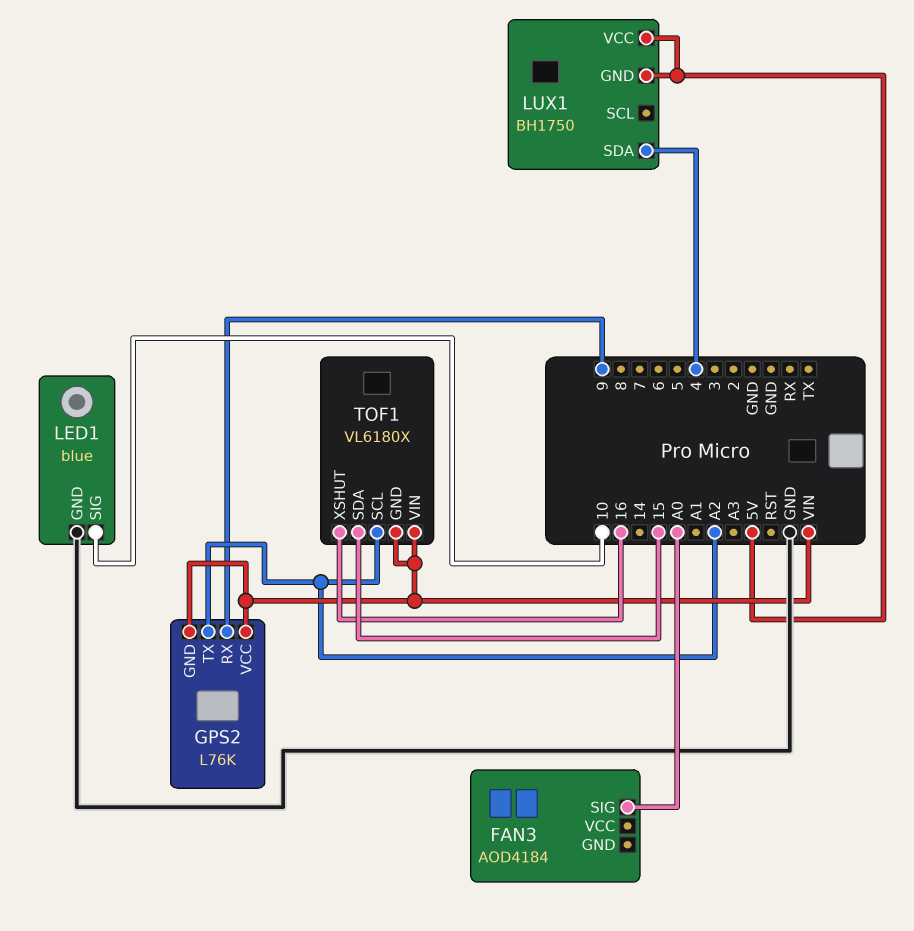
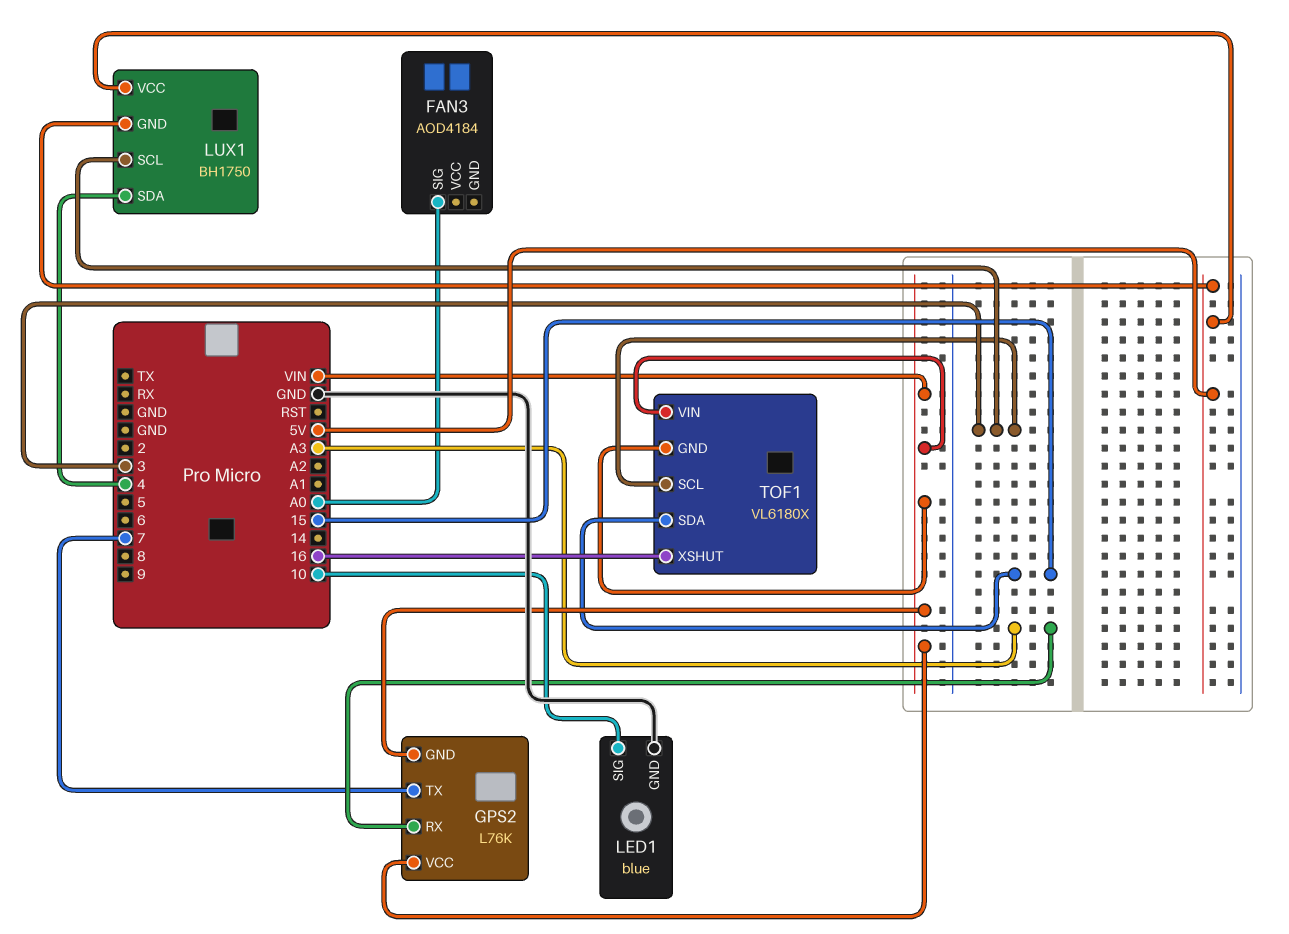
GPS2 pin RX: 9 -> A3
GPS2 pin TX: A2 -> 7
LUX1 pin SCL: none -> 3
TOF1 pin SCL: A2 -> 3

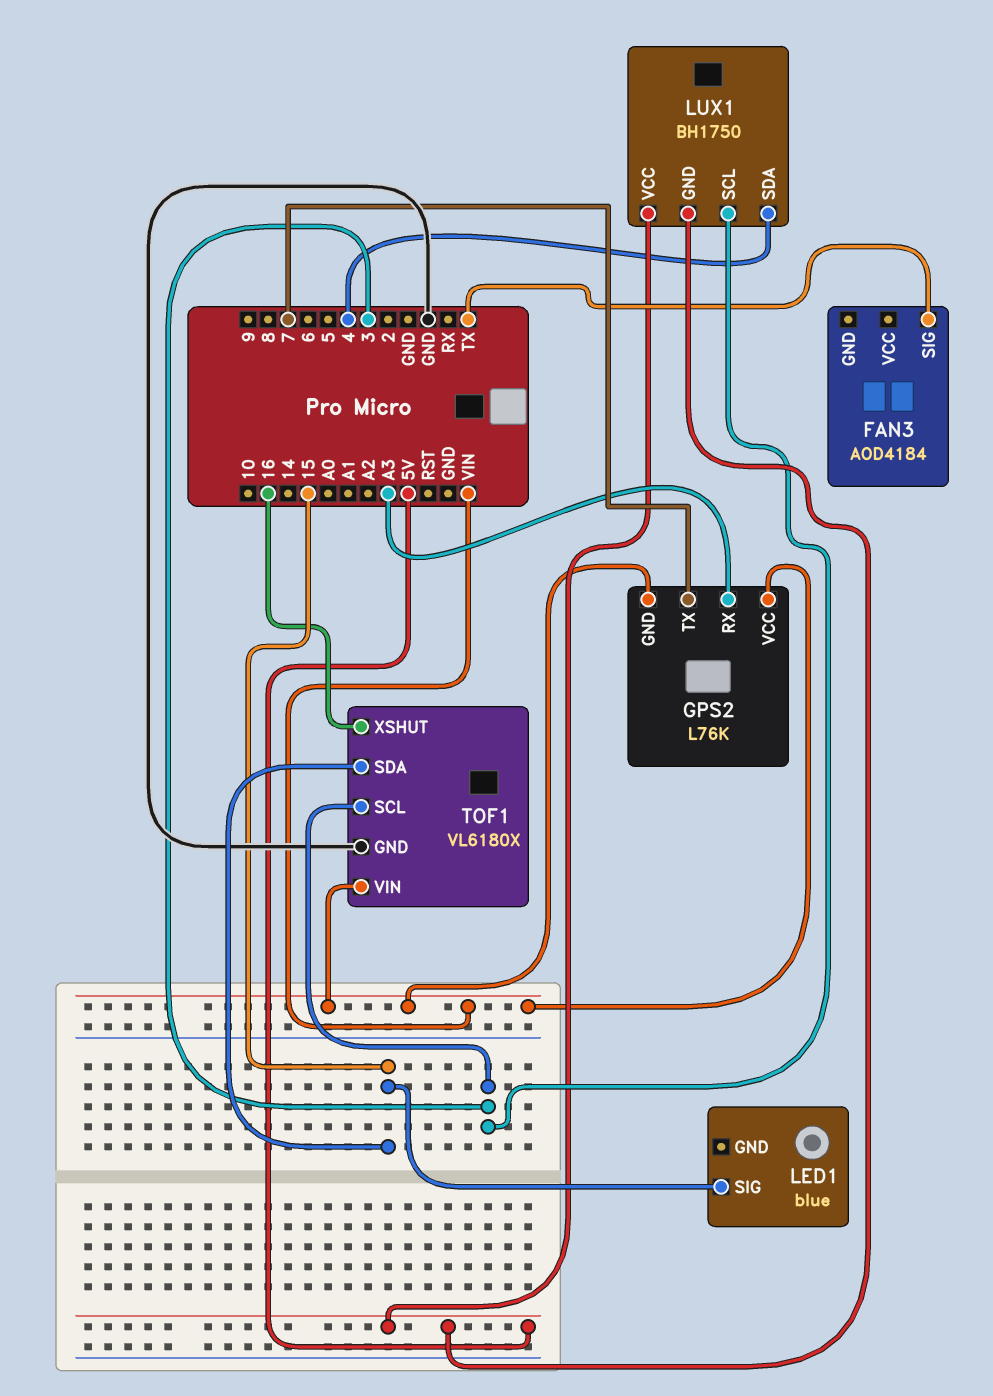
FAN3 pin SIG: A0 -> TX
LED1 pin GND: GND -> none
LED1 pin SIG: 10 -> 15
TOF1 pin GND: VIN -> GND

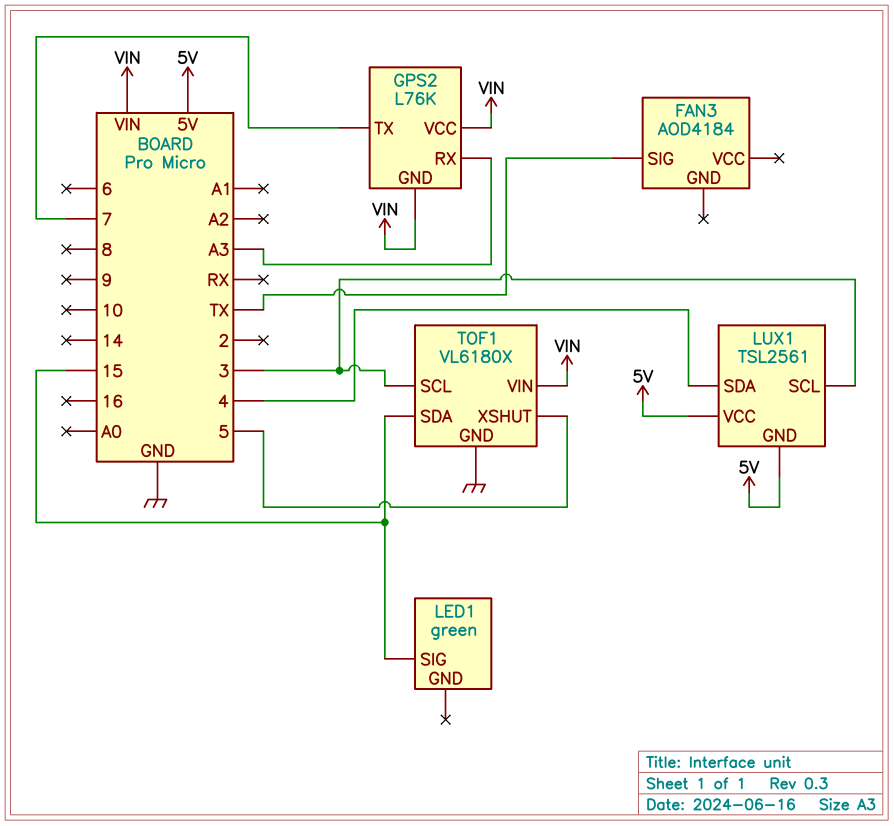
LED1: blue -> green
LUX1: BH1750 -> TSL2561
TOF1 pin XSHUT: 16 -> 5

